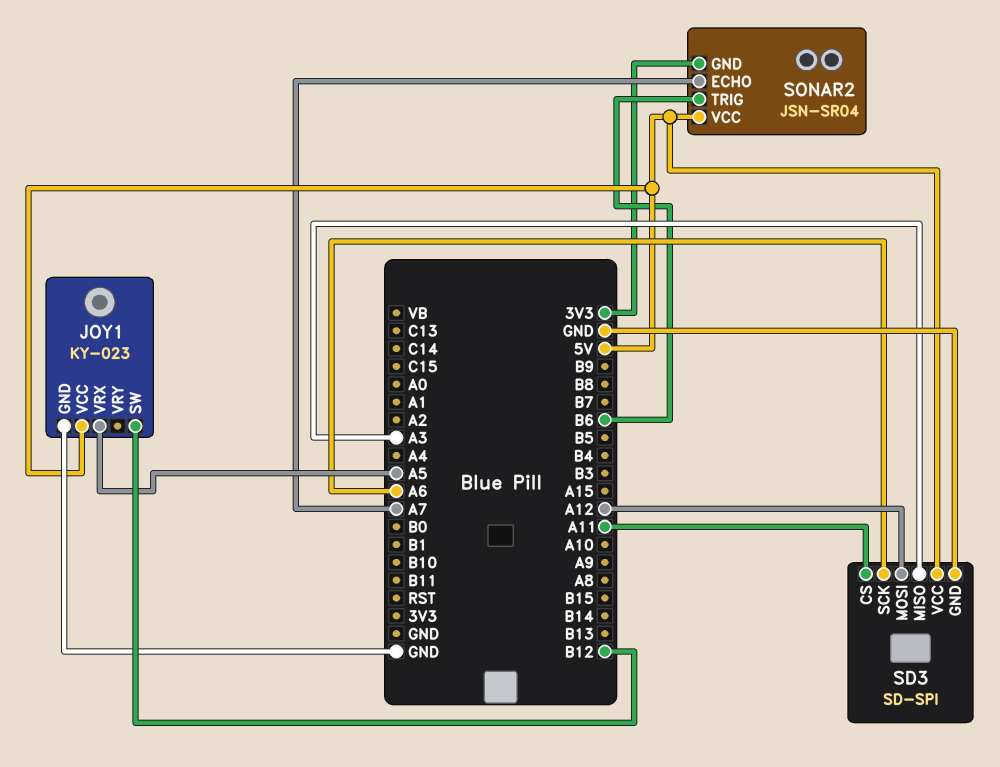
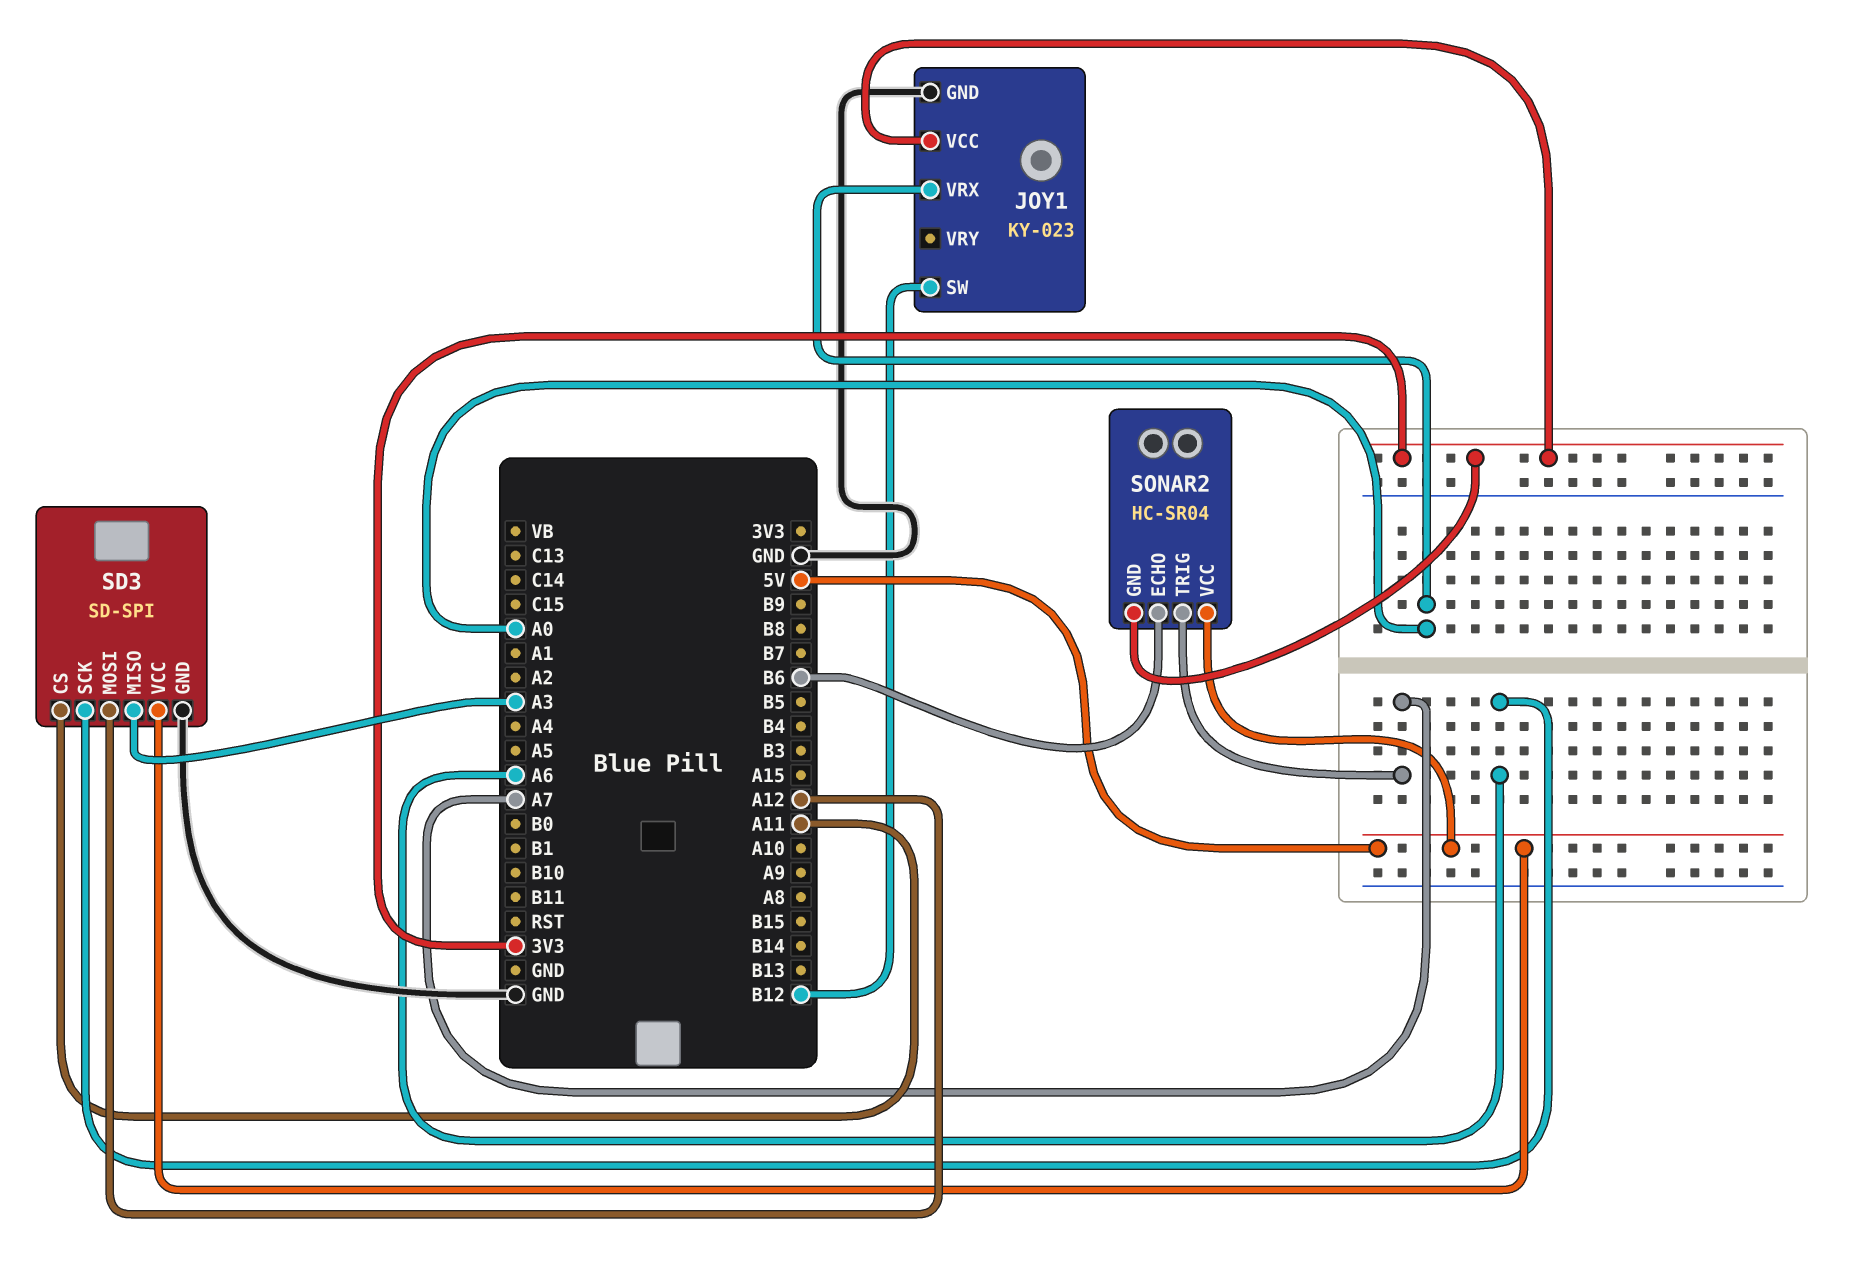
JOY1 pin VCC: 5V -> 3V3
JOY1 pin VRX: A5 -> A0
SONAR2: JSN-SR04 -> HC-SR04
SONAR2 pin ECHO: A7 -> B6
SONAR2 pin TRIG: B6 -> A7

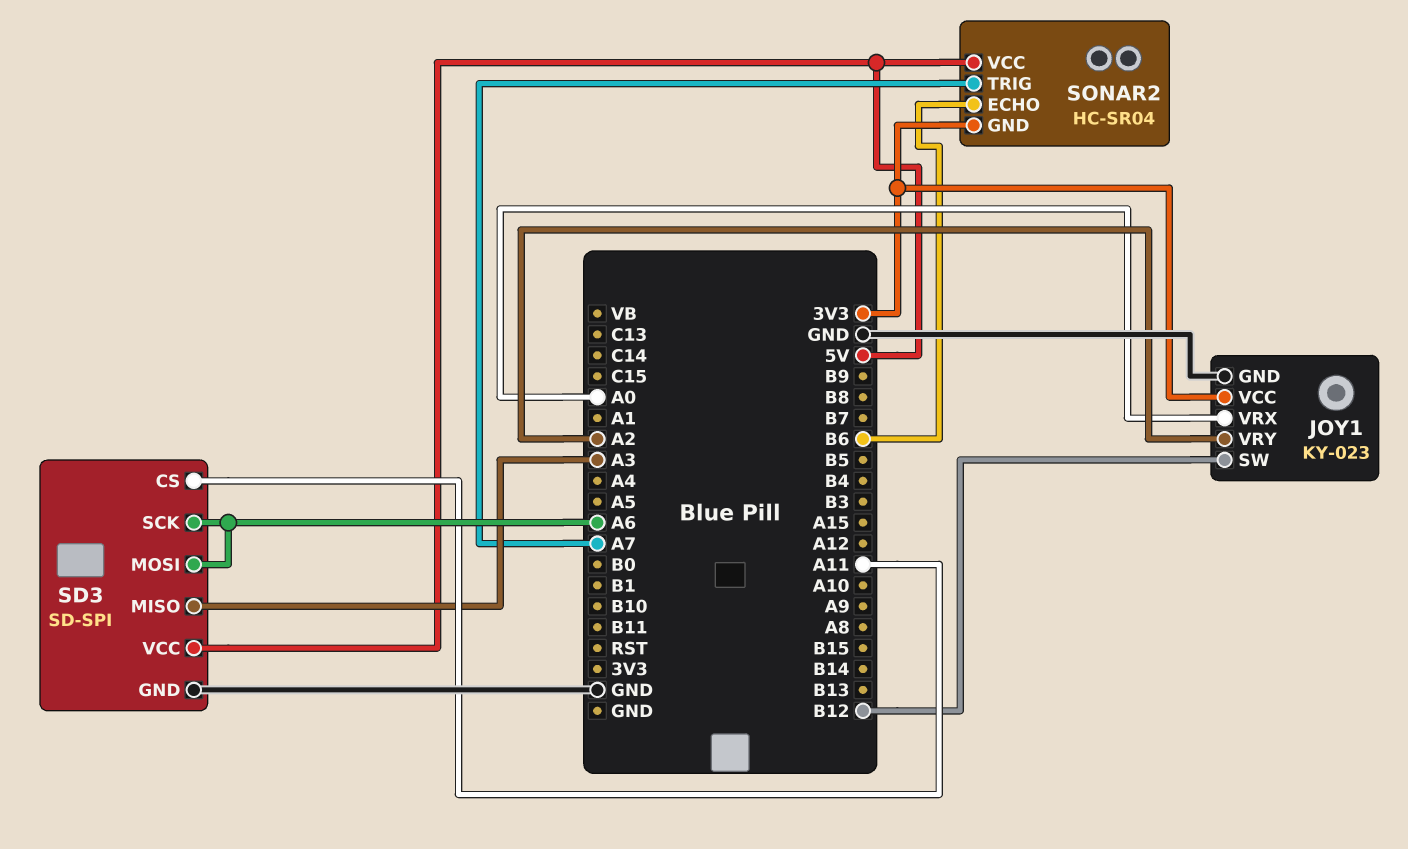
JOY1 pin VRY: none -> A2
SD3 pin MOSI: A12 -> A6

